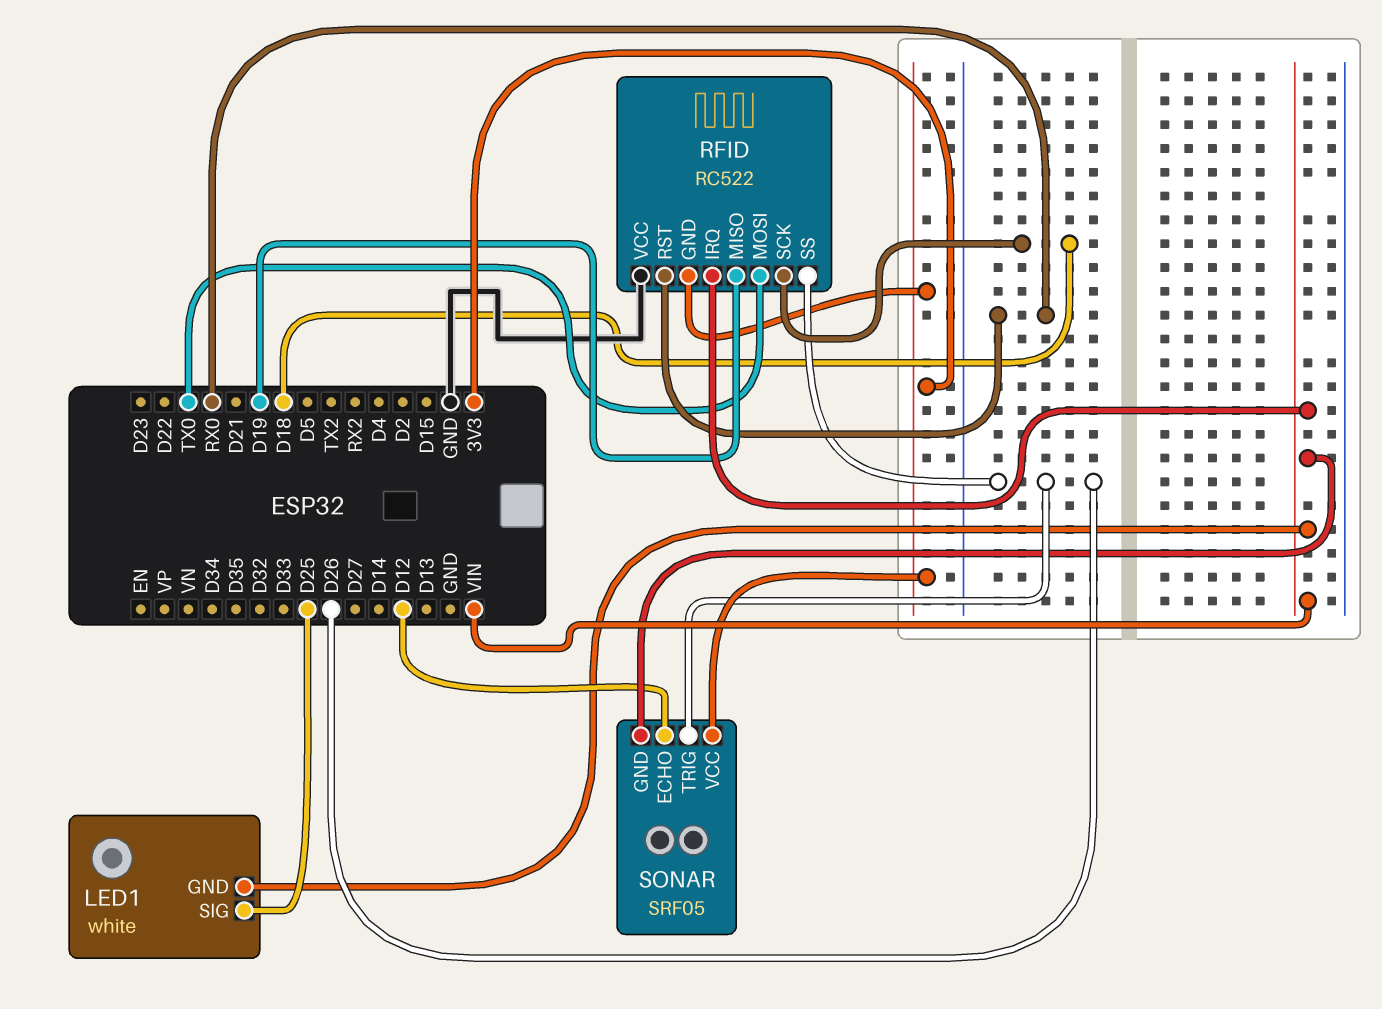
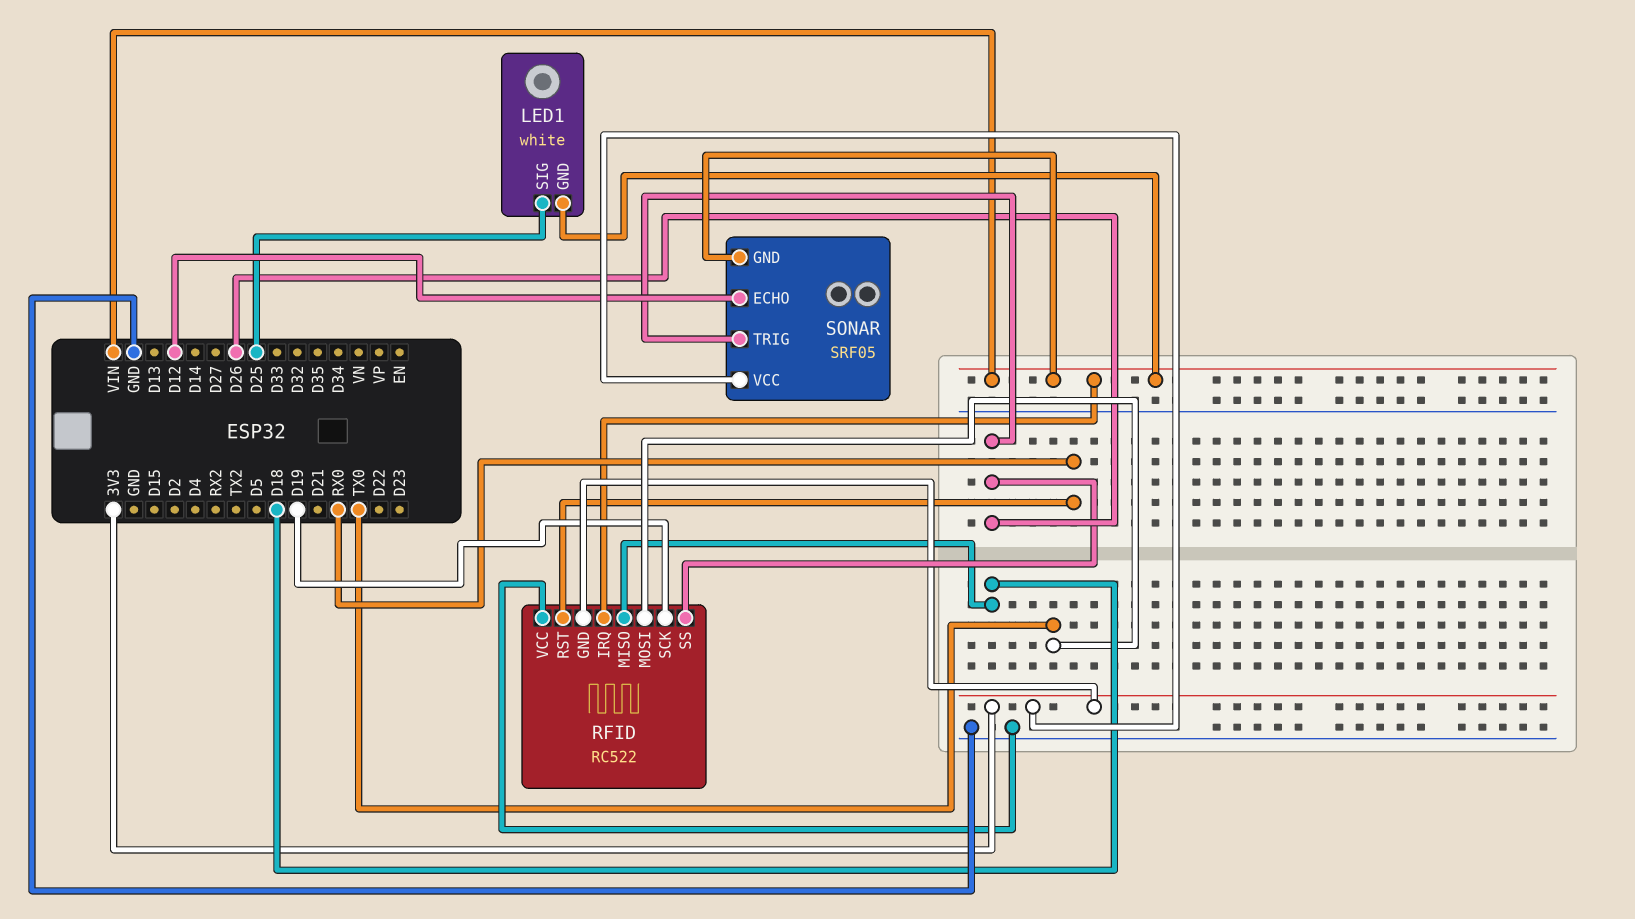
RFID pin MISO: D19 -> D18
RFID pin SCK: D18 -> D19

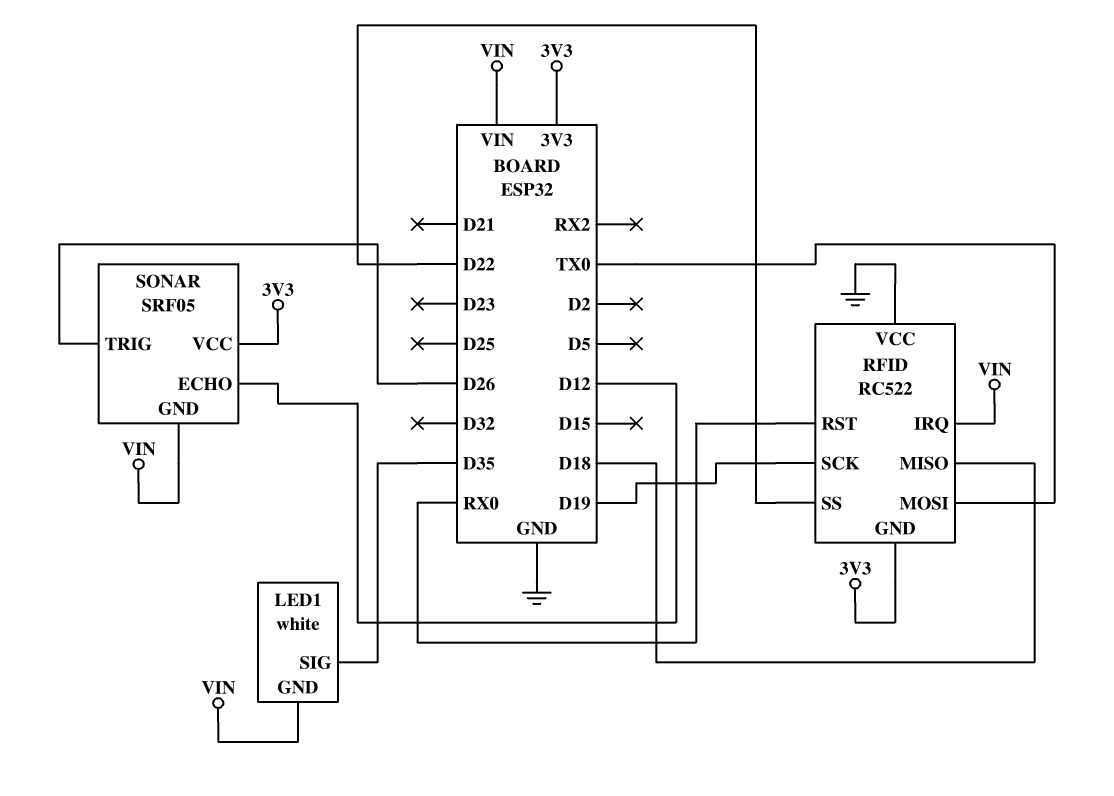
LED1 pin SIG: D25 -> D35
RFID pin SS: D26 -> D22

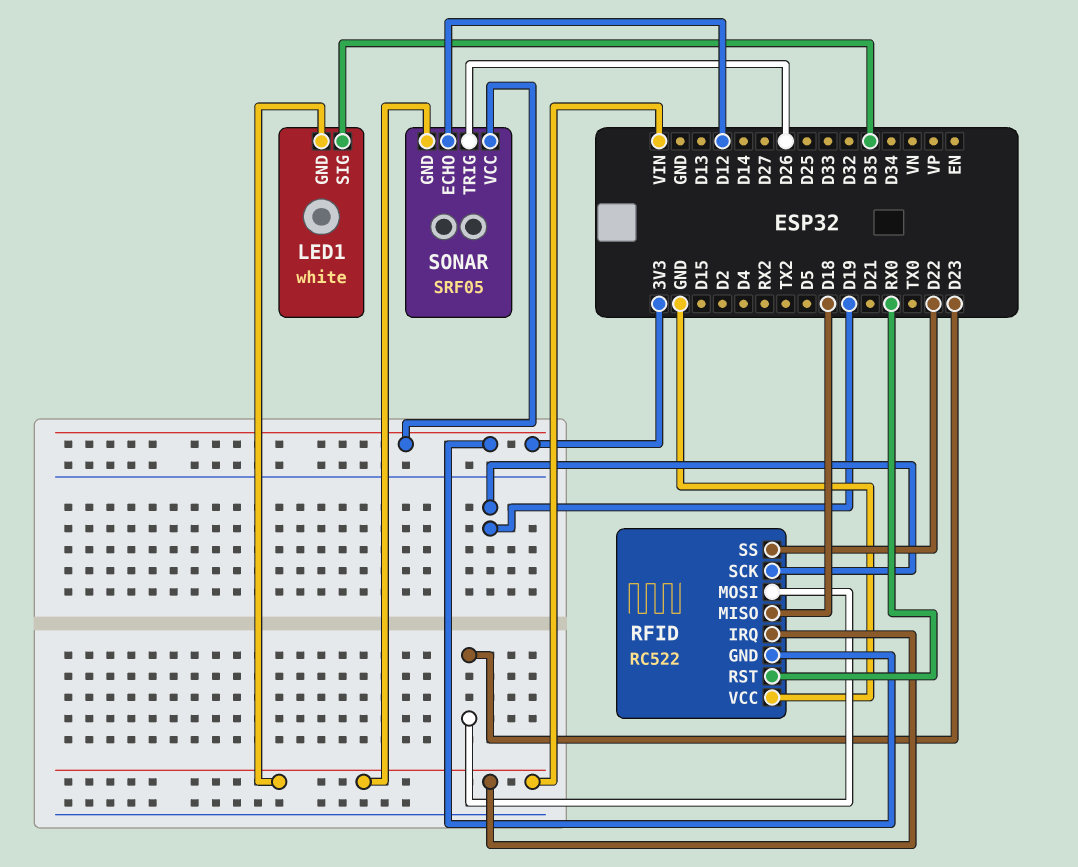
RFID pin MOSI: TX0 -> D23

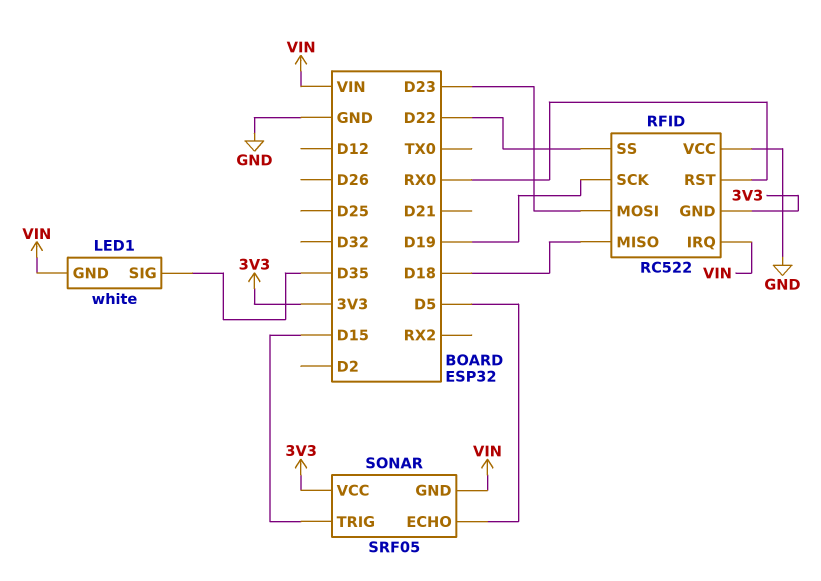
SONAR pin ECHO: D12 -> D5
SONAR pin TRIG: D26 -> D15

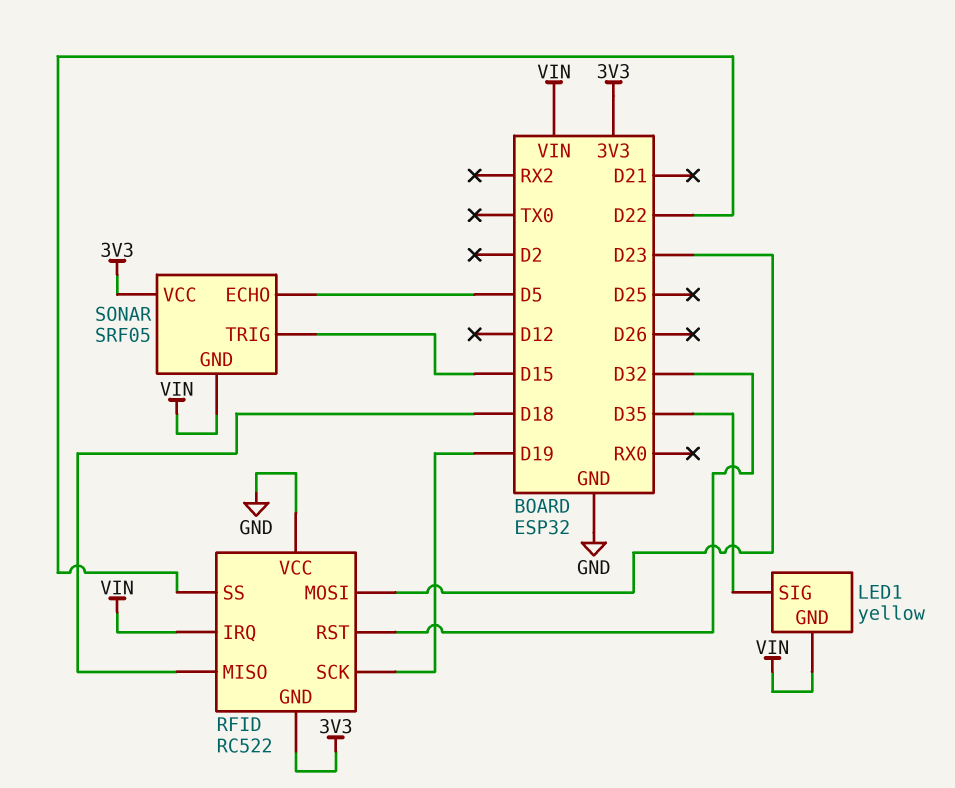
LED1: white -> yellow
RFID pin RST: RX0 -> D32

